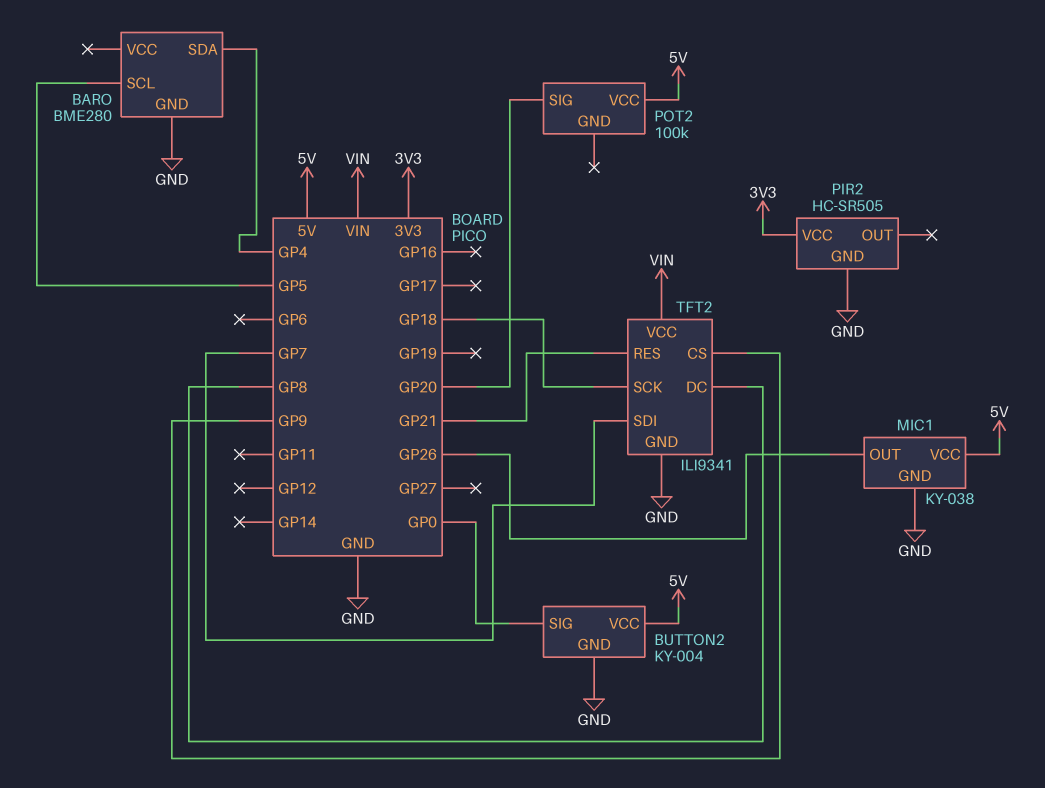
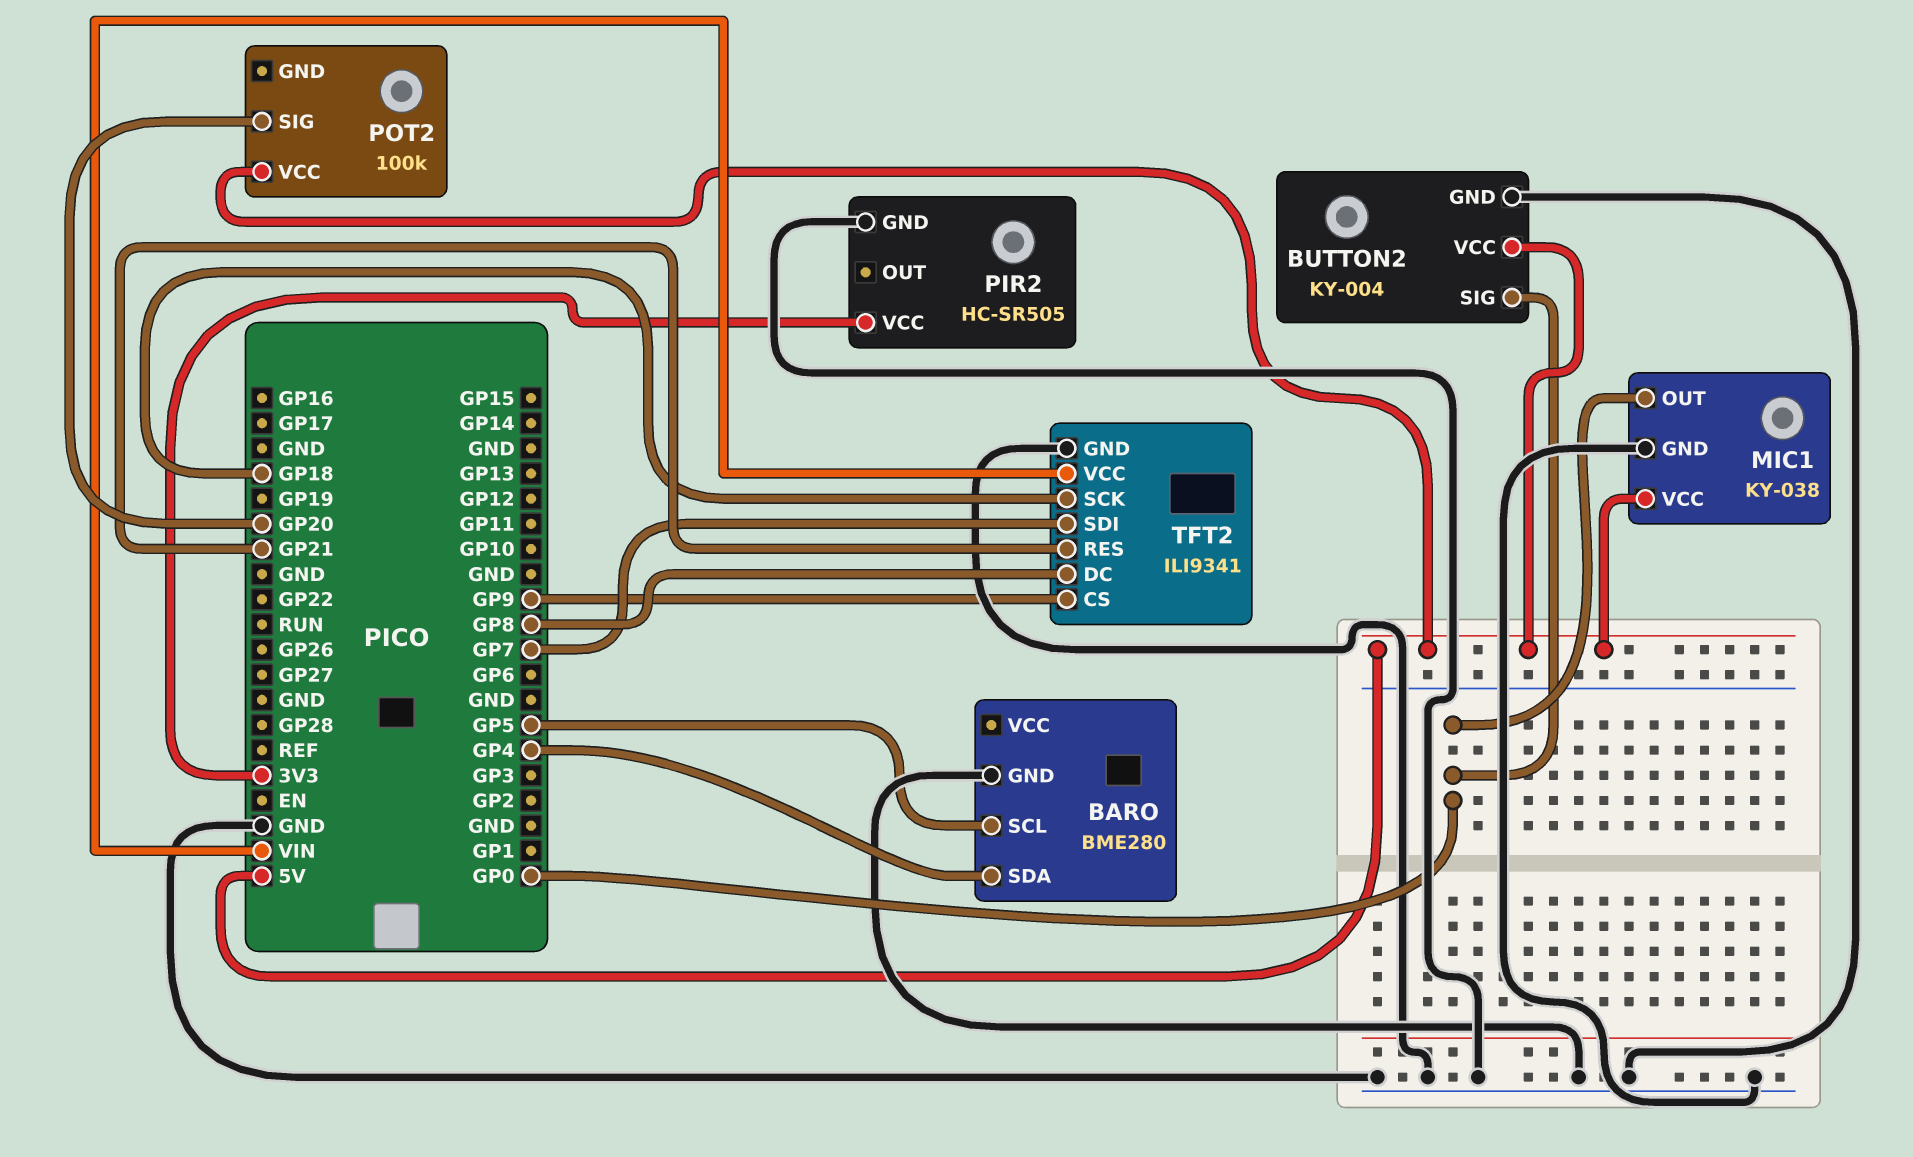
MIC1 pin OUT: GP26 -> GP0

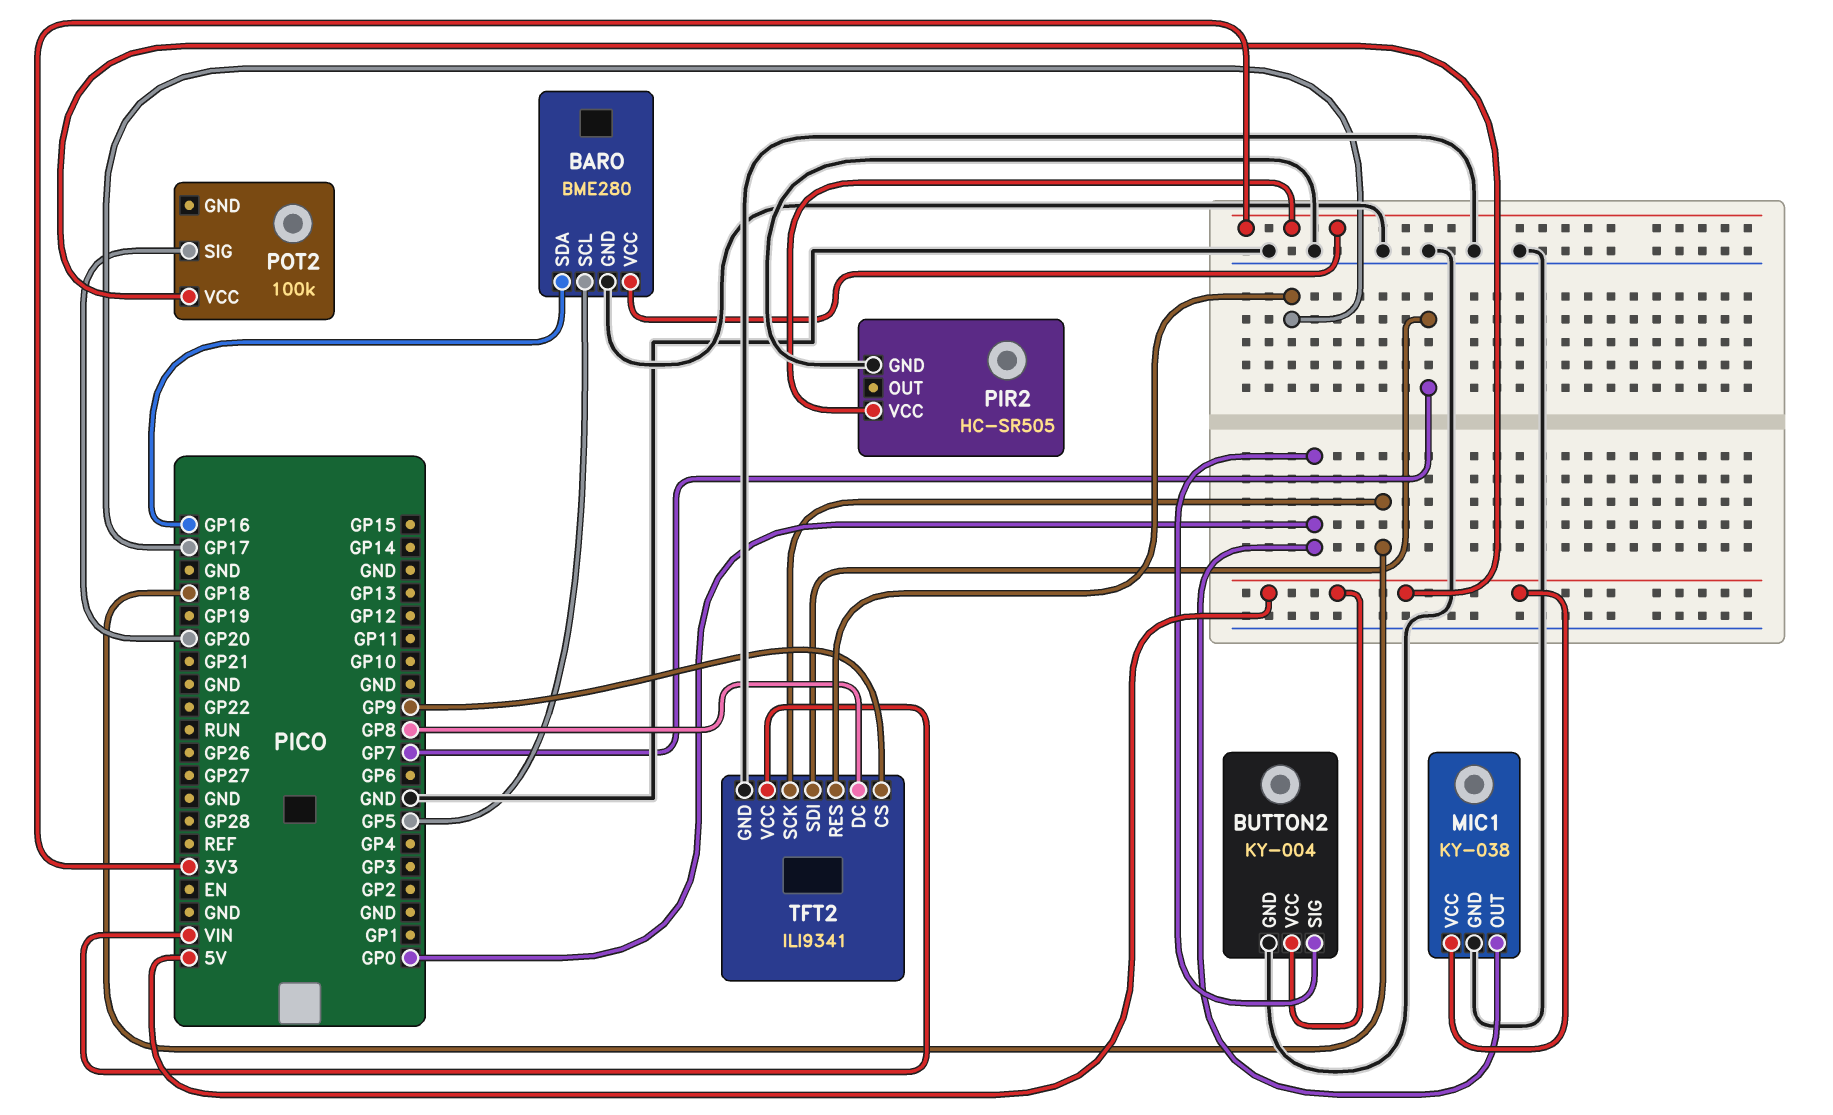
BARO pin SDA: GP4 -> GP16
BARO pin VCC: none -> 3V3
TFT2 pin RES: GP21 -> GP17

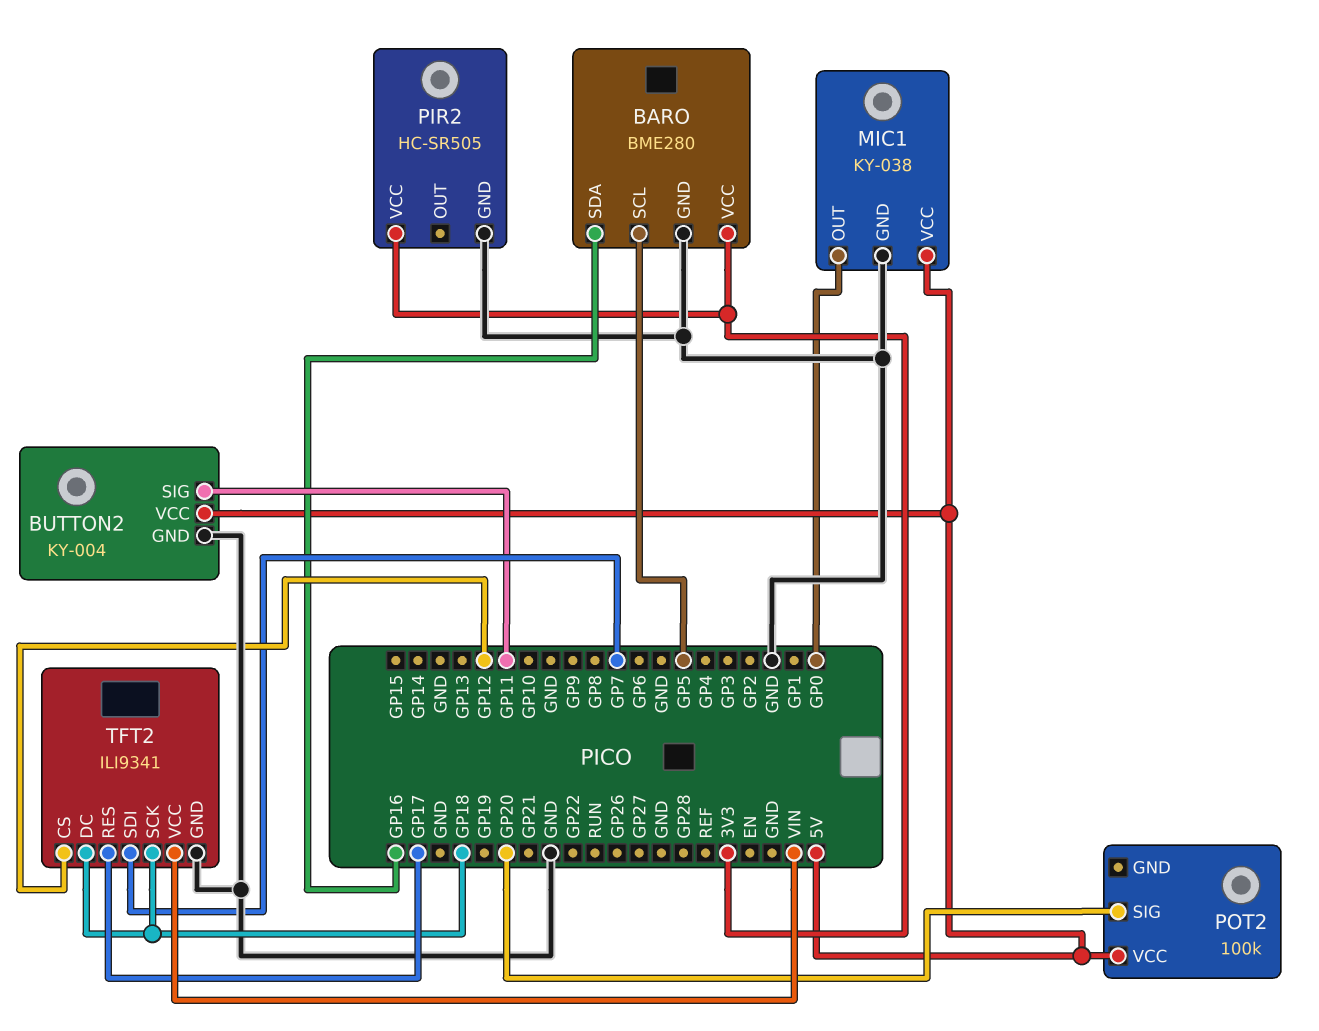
BUTTON2 pin SIG: GP0 -> GP11
TFT2 pin CS: GP9 -> GP12
TFT2 pin DC: GP8 -> GP18

